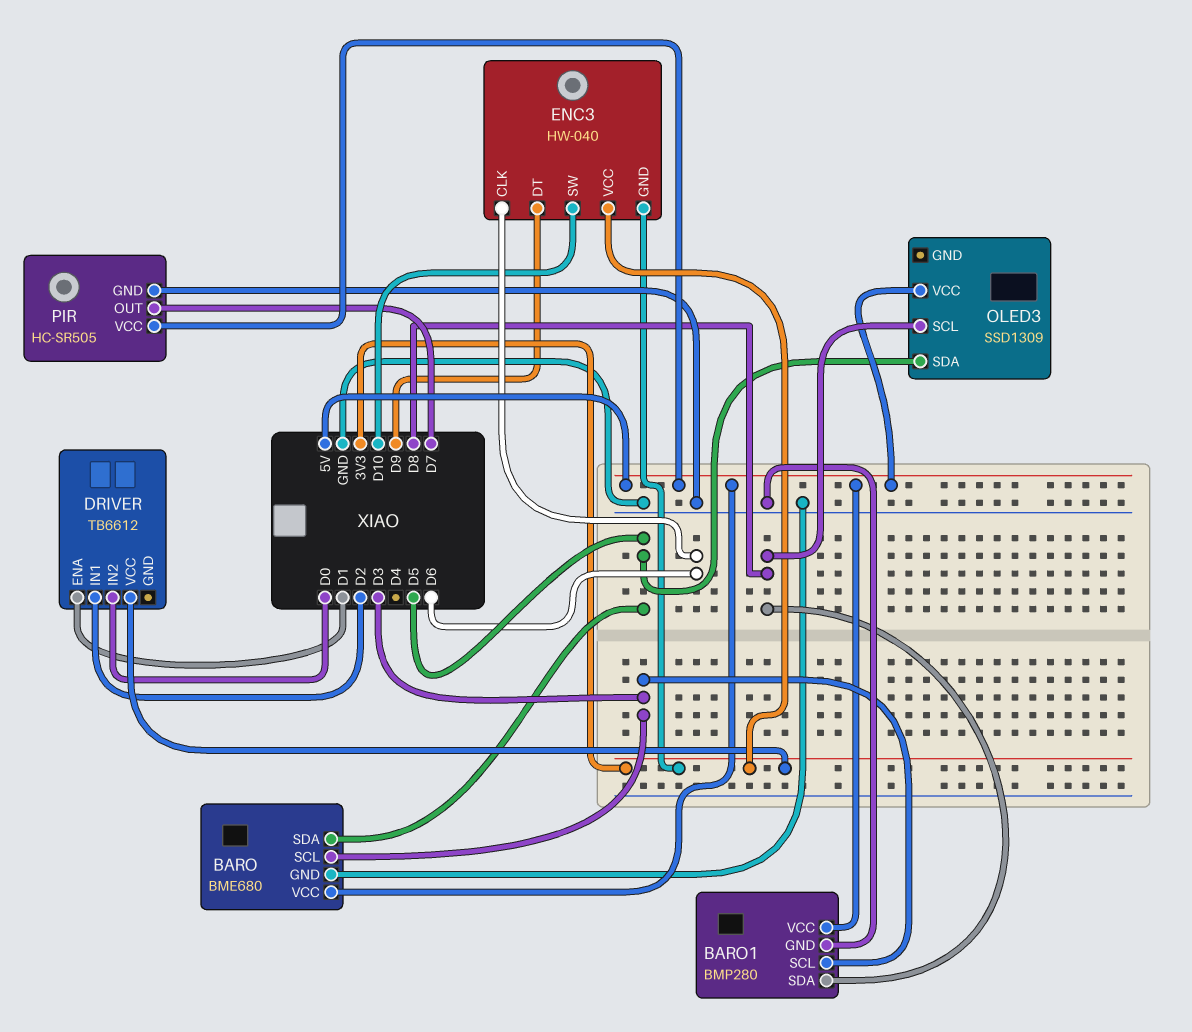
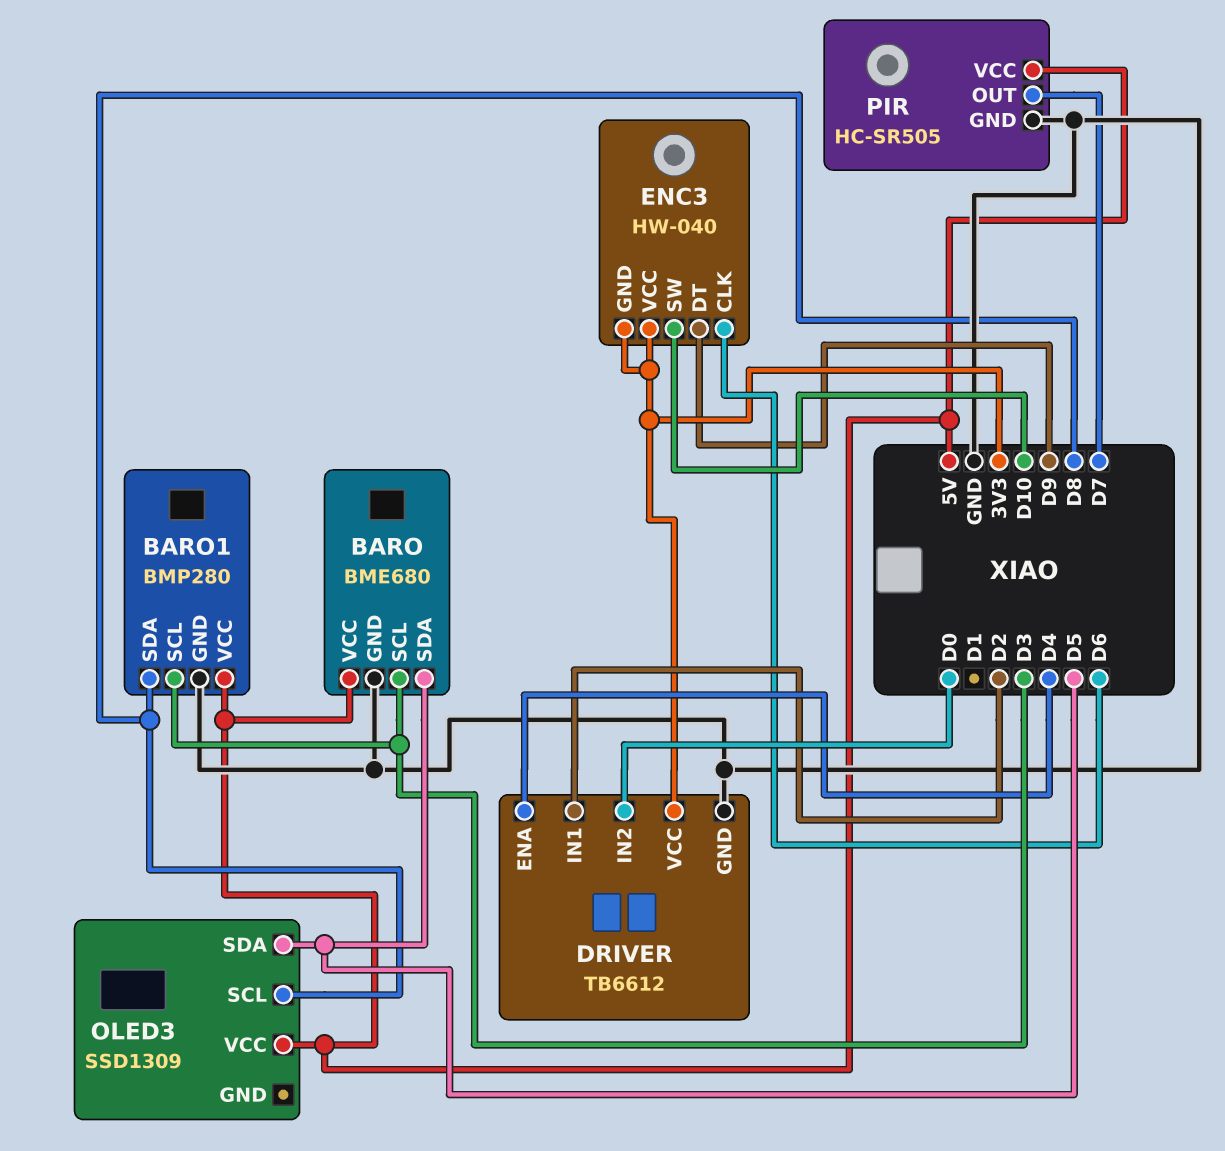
DRIVER pin ENA: D1 -> D4
DRIVER pin GND: none -> GND

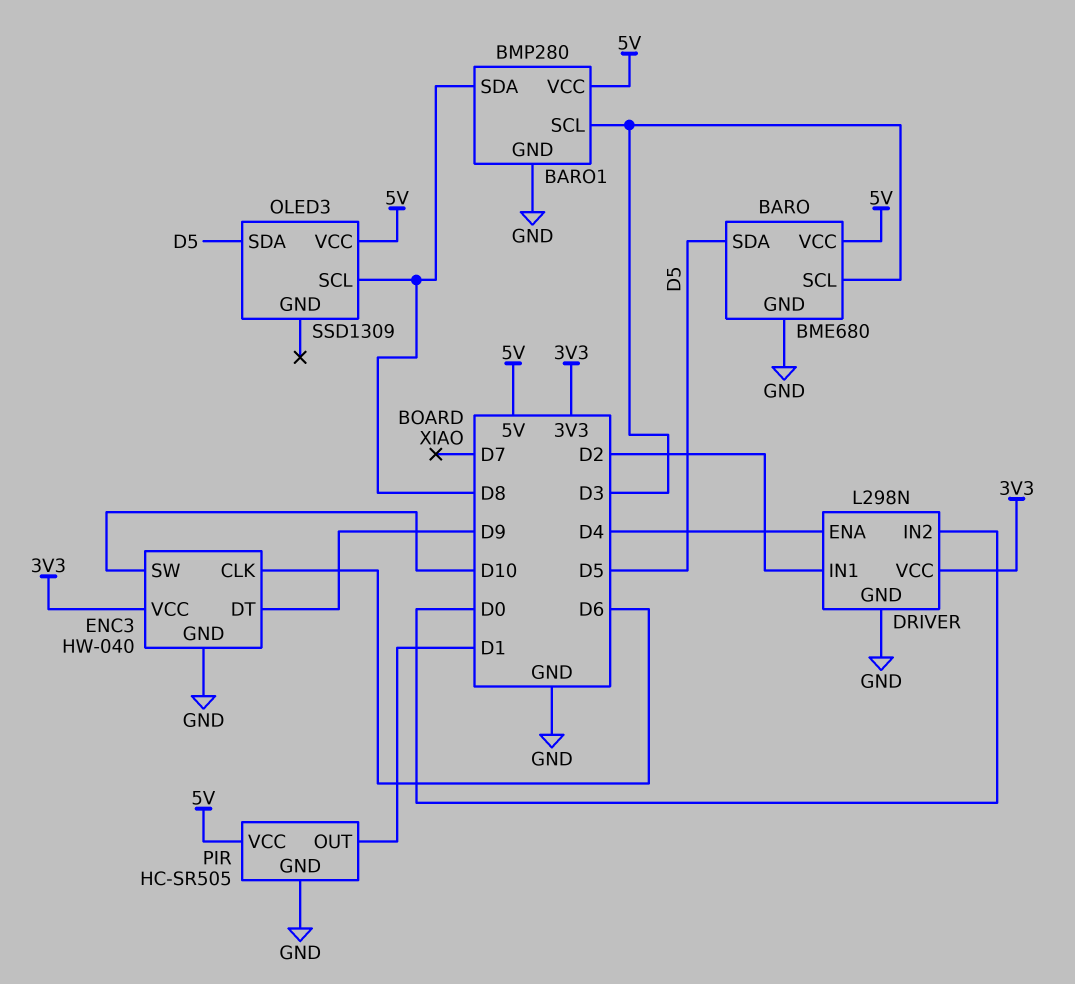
DRIVER: TB6612 -> L298N
ENC3 pin GND: 3V3 -> GND
PIR pin OUT: D7 -> D1

